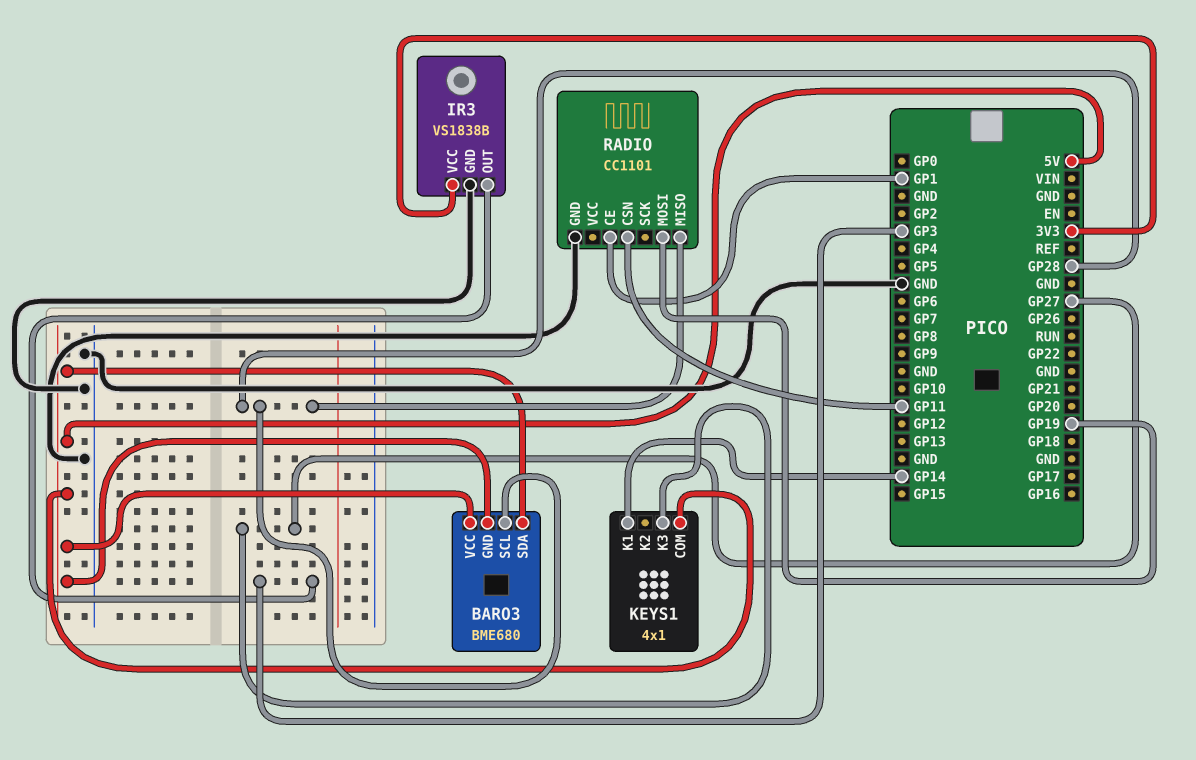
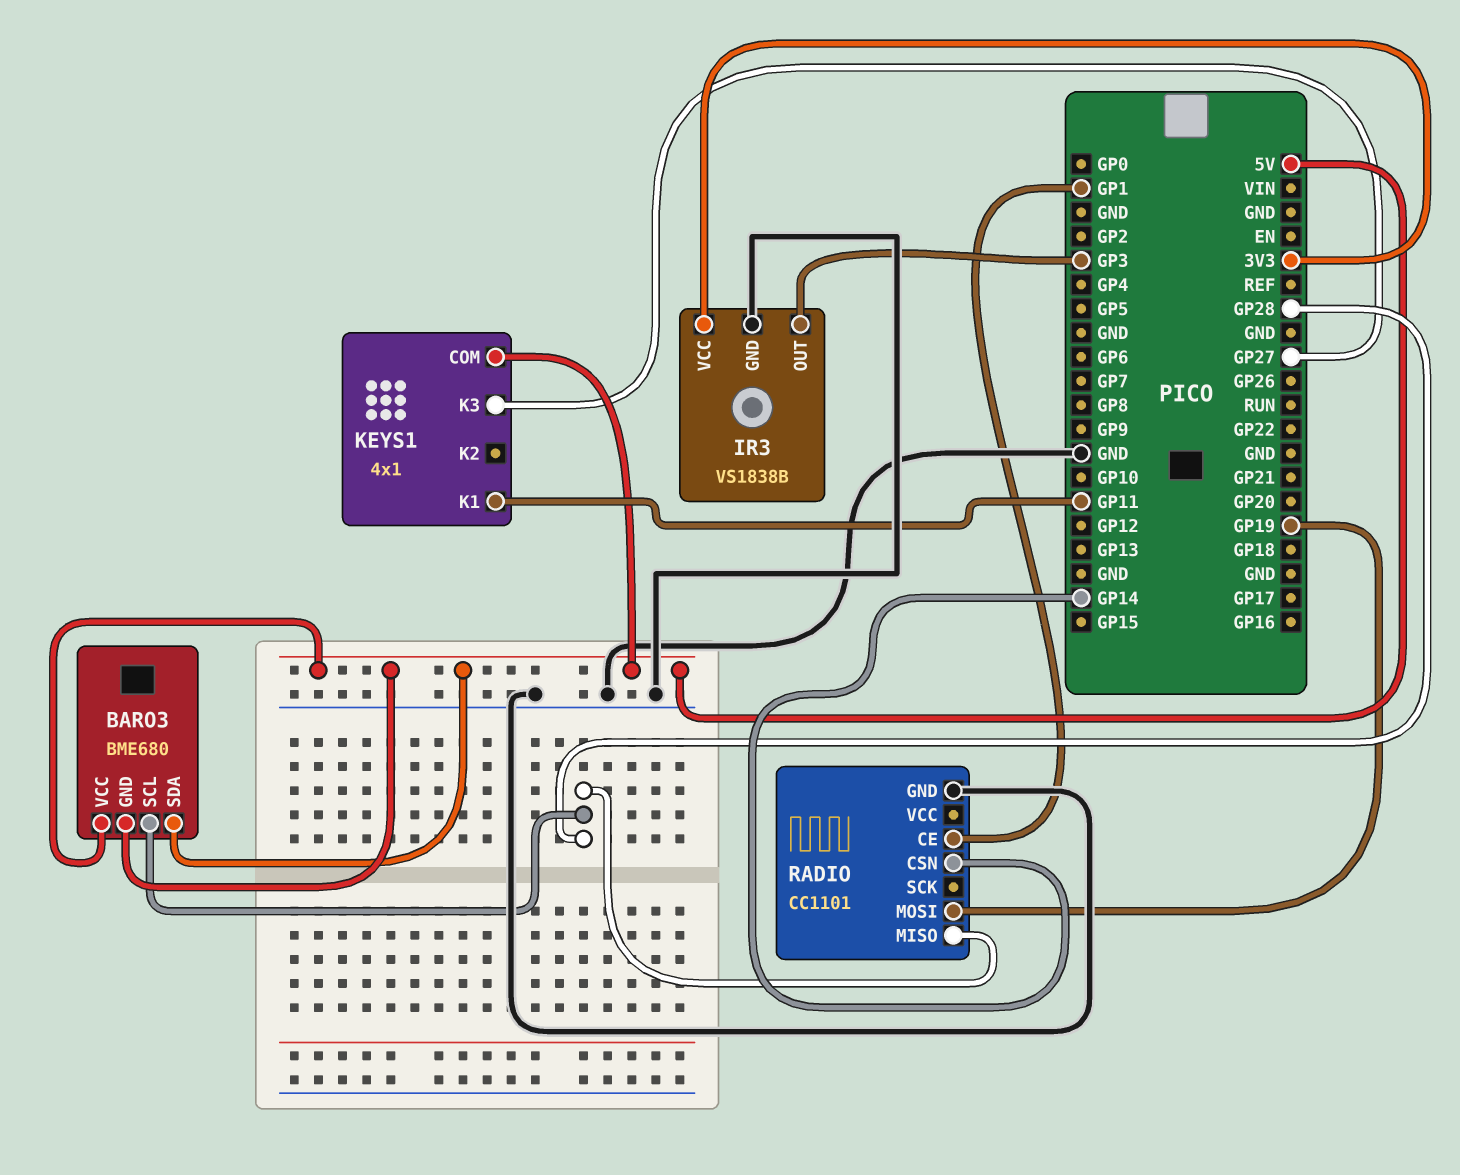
KEYS1 pin K1: GP14 -> GP11
RADIO pin CSN: GP11 -> GP14

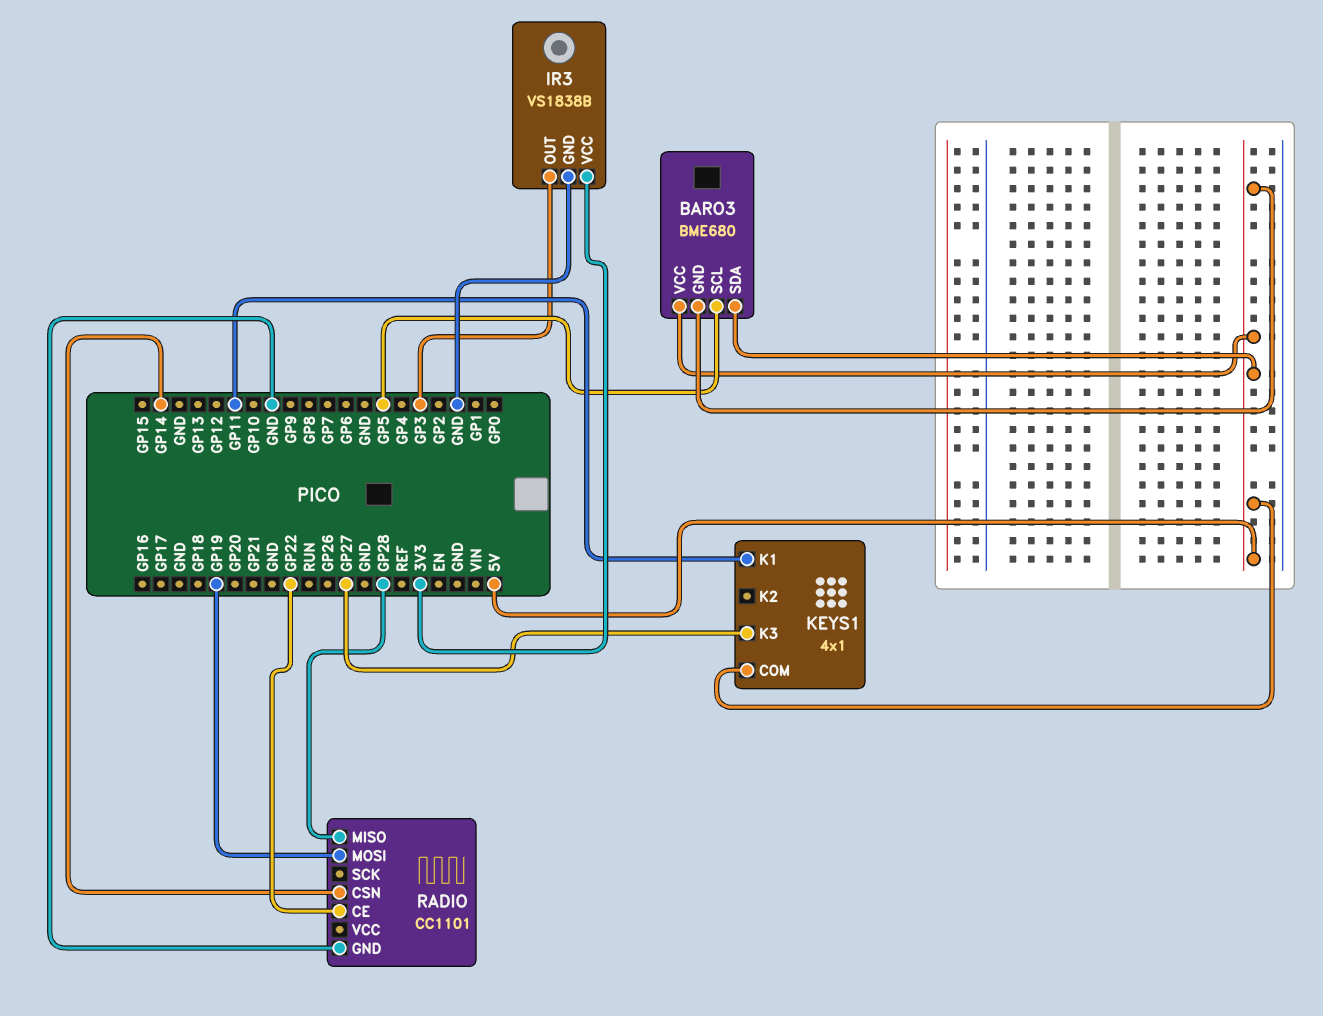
BARO3 pin SCL: GP28 -> GP5
RADIO pin CE: GP1 -> GP22

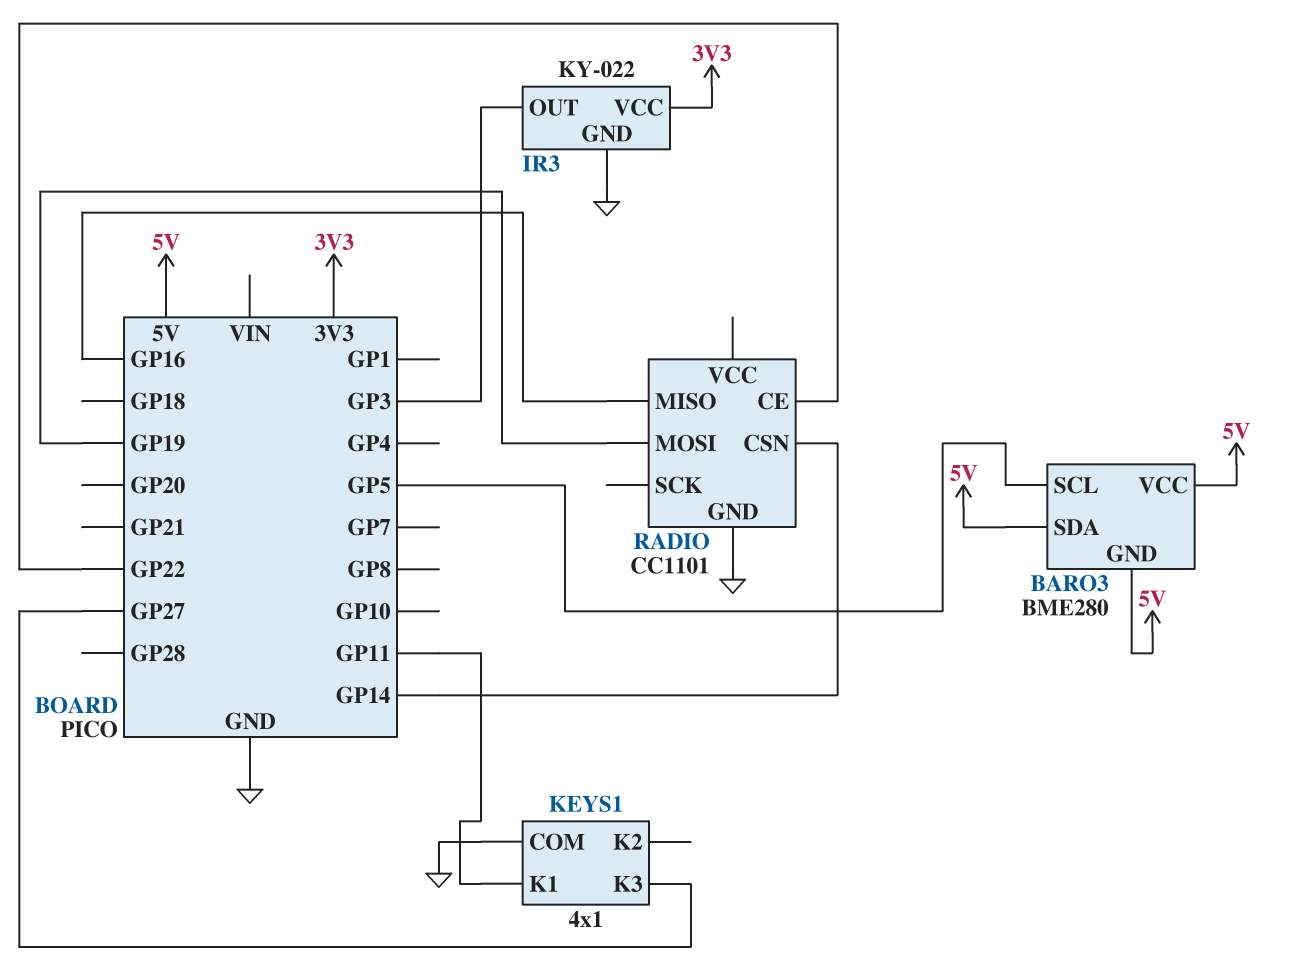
BARO3: BME680 -> BME280
IR3: VS1838B -> KY-022
KEYS1 pin COM: 5V -> GND
RADIO pin MISO: GP28 -> GP16

